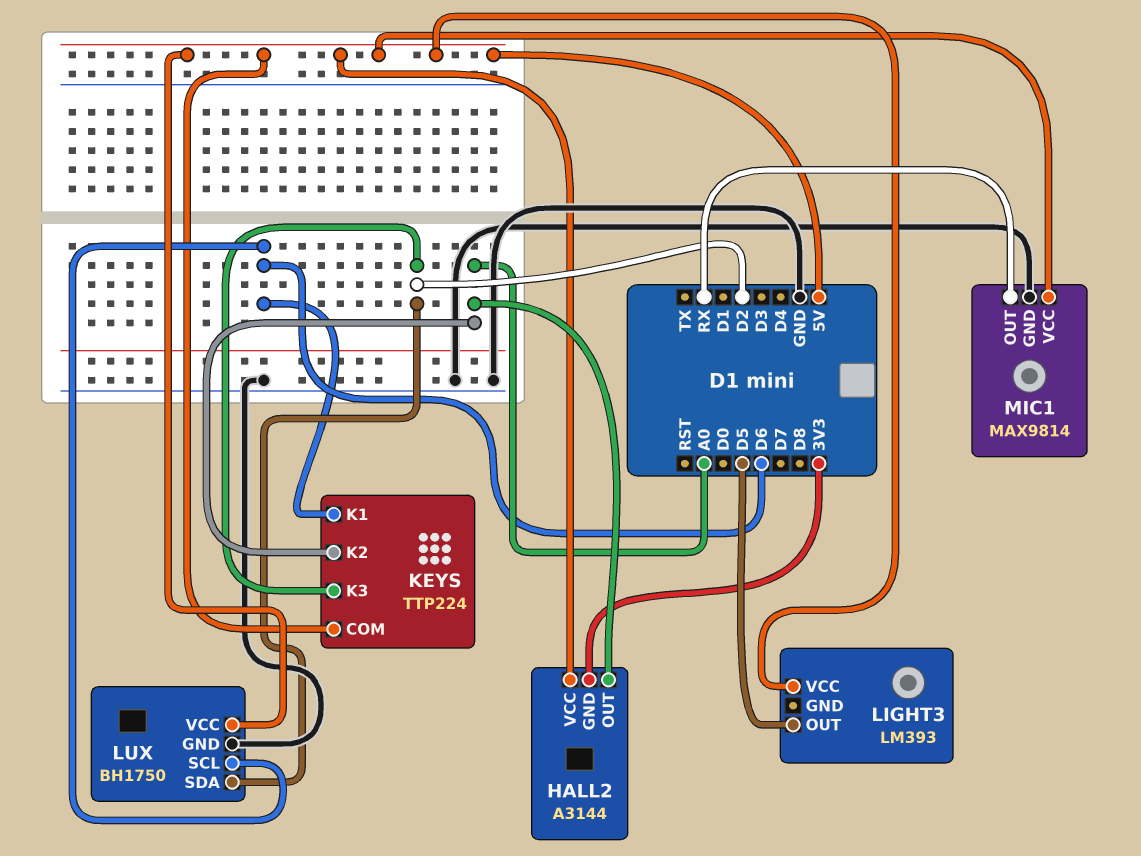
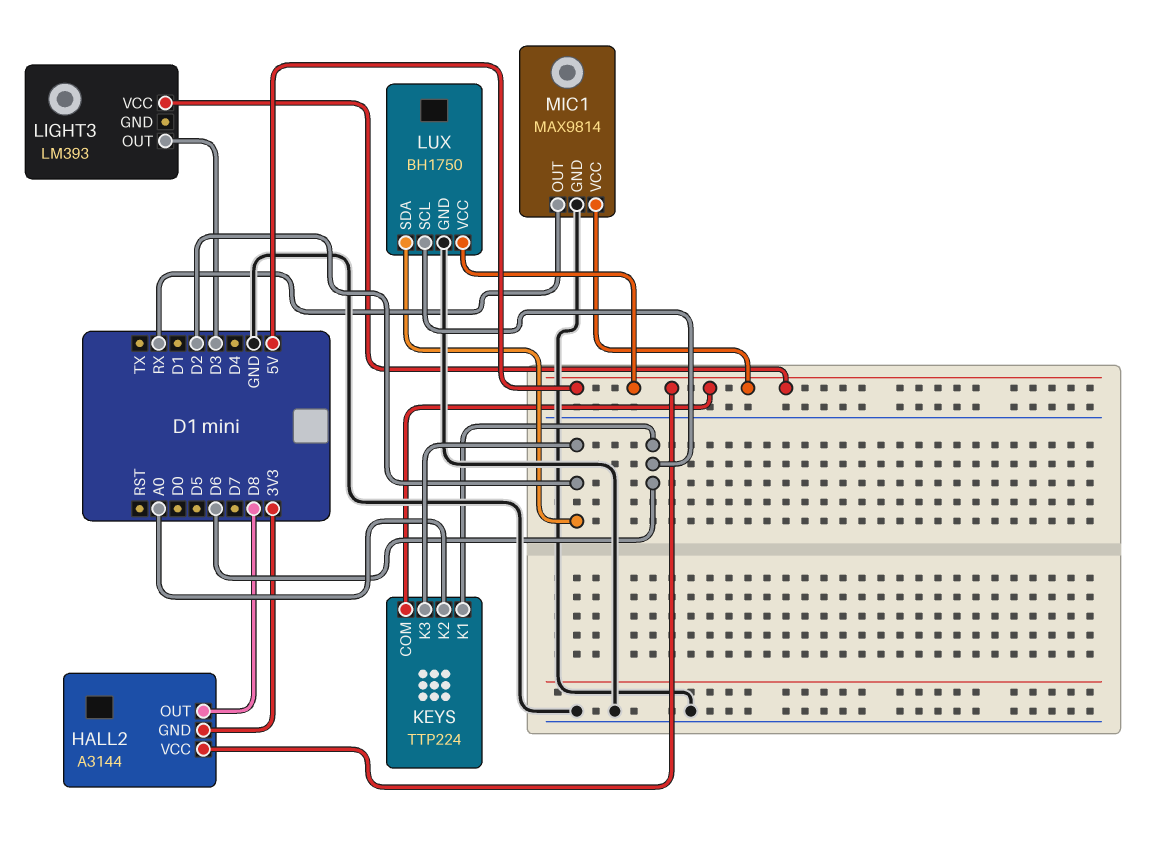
HALL2 pin OUT: A0 -> D8
LIGHT3 pin OUT: D5 -> D3

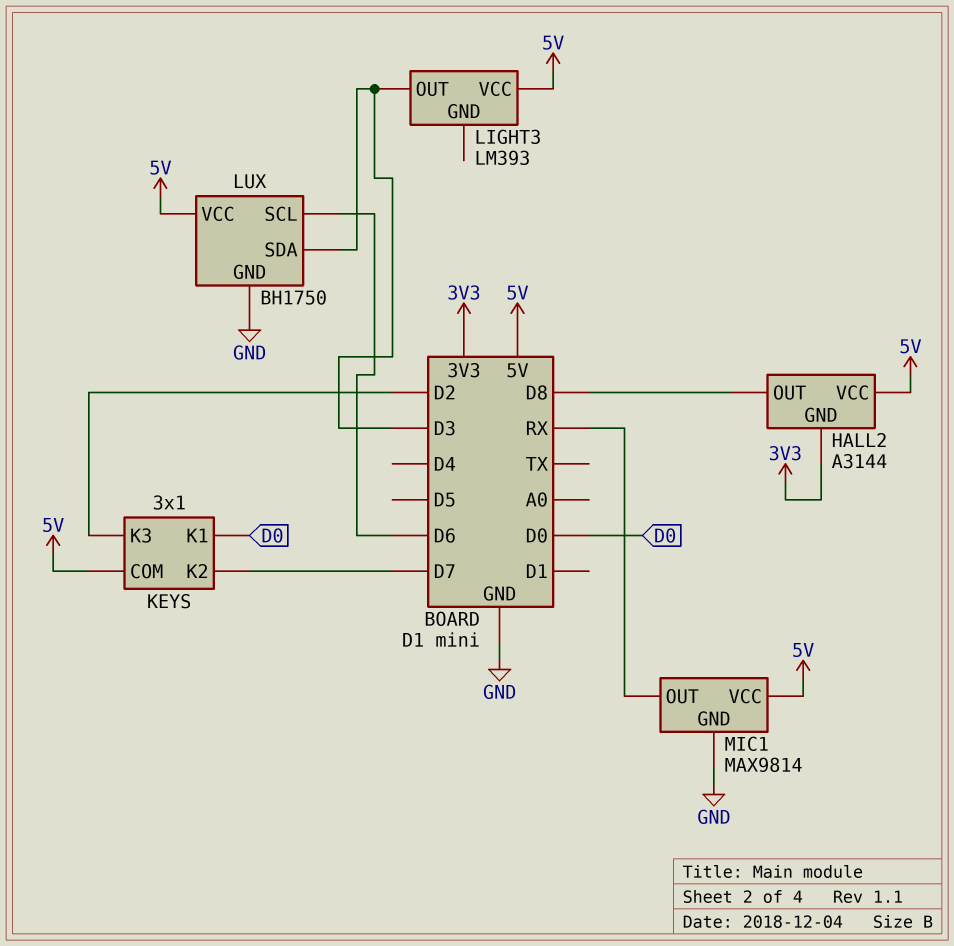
KEYS: TTP224 -> 3x1
KEYS pin K1: D6 -> D0
KEYS pin K2: A0 -> D7
LUX pin SDA: D2 -> D3

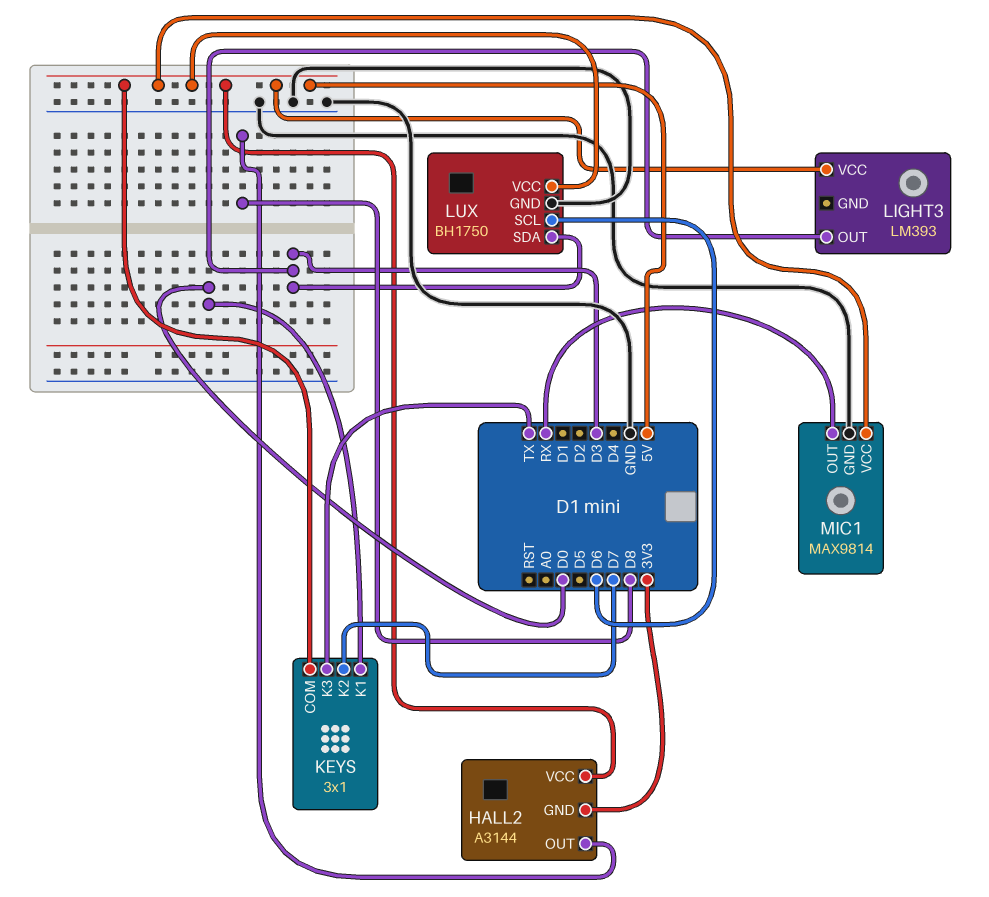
KEYS pin K3: D2 -> TX

